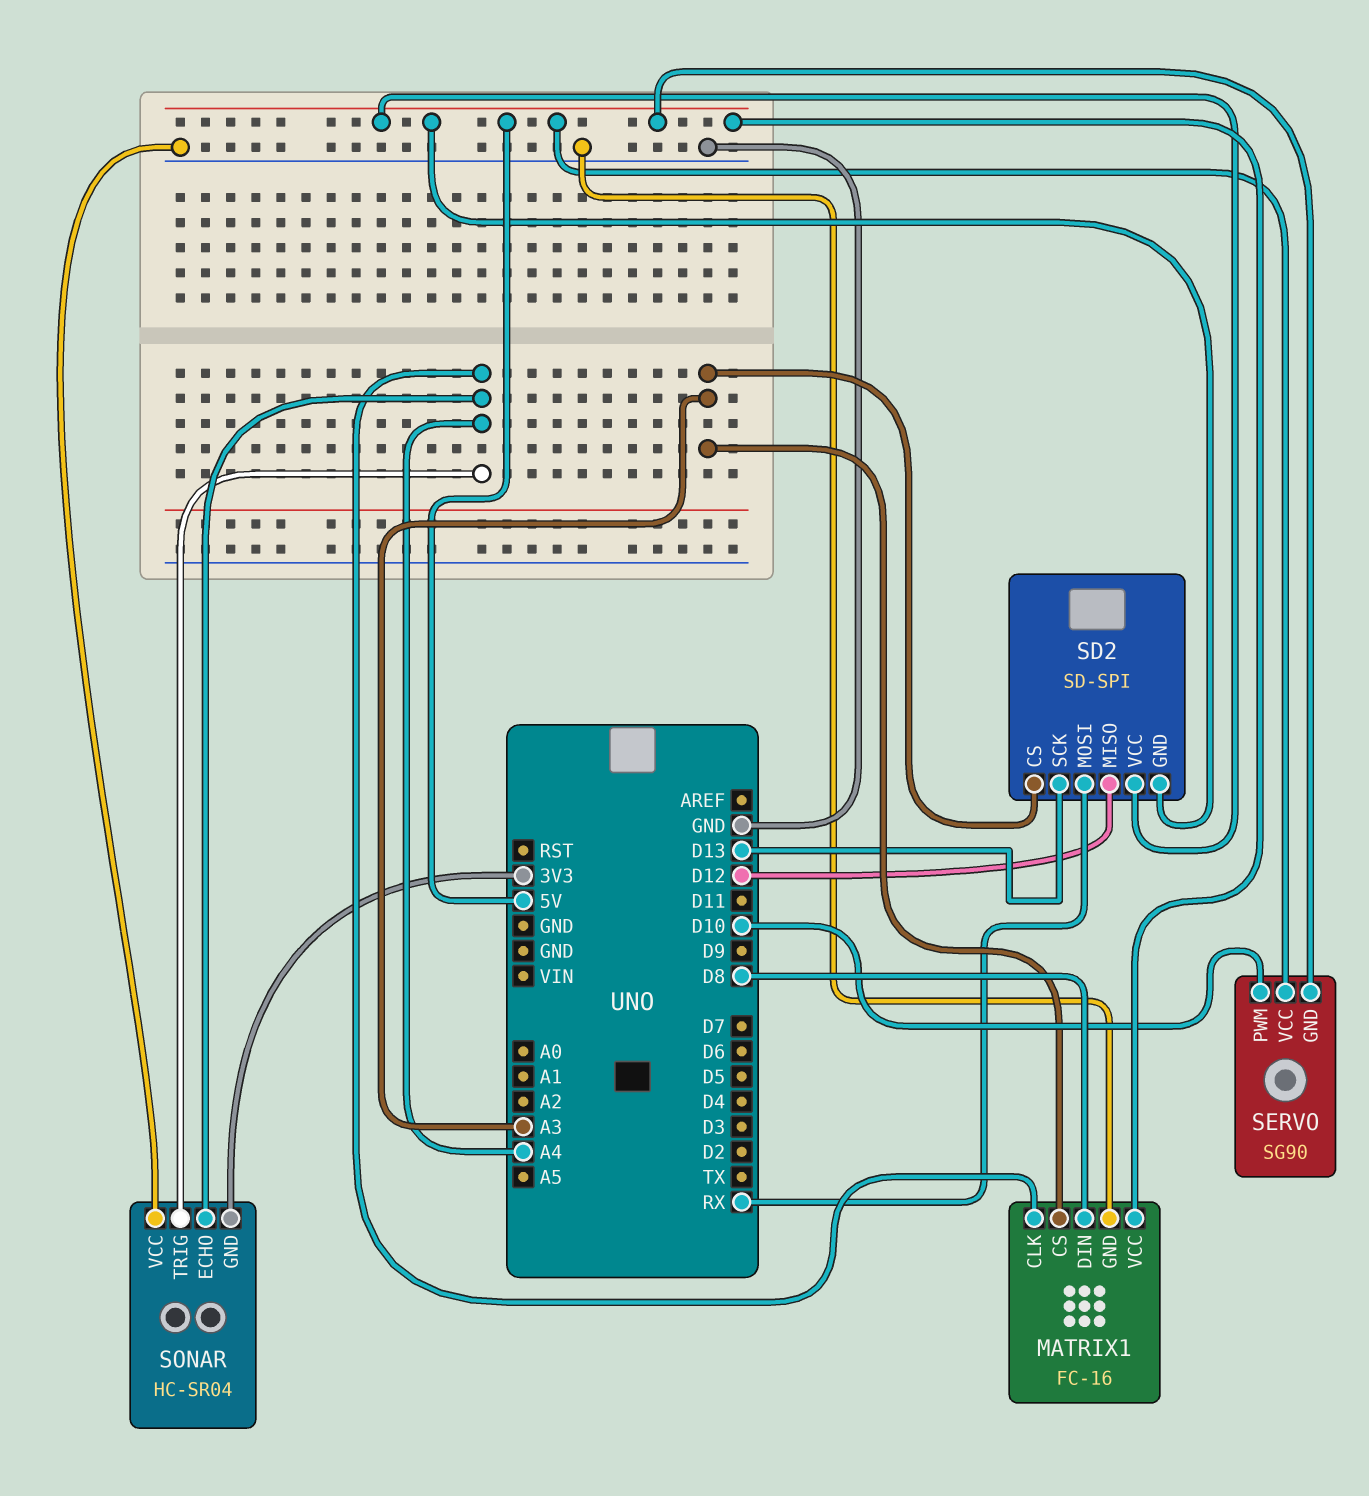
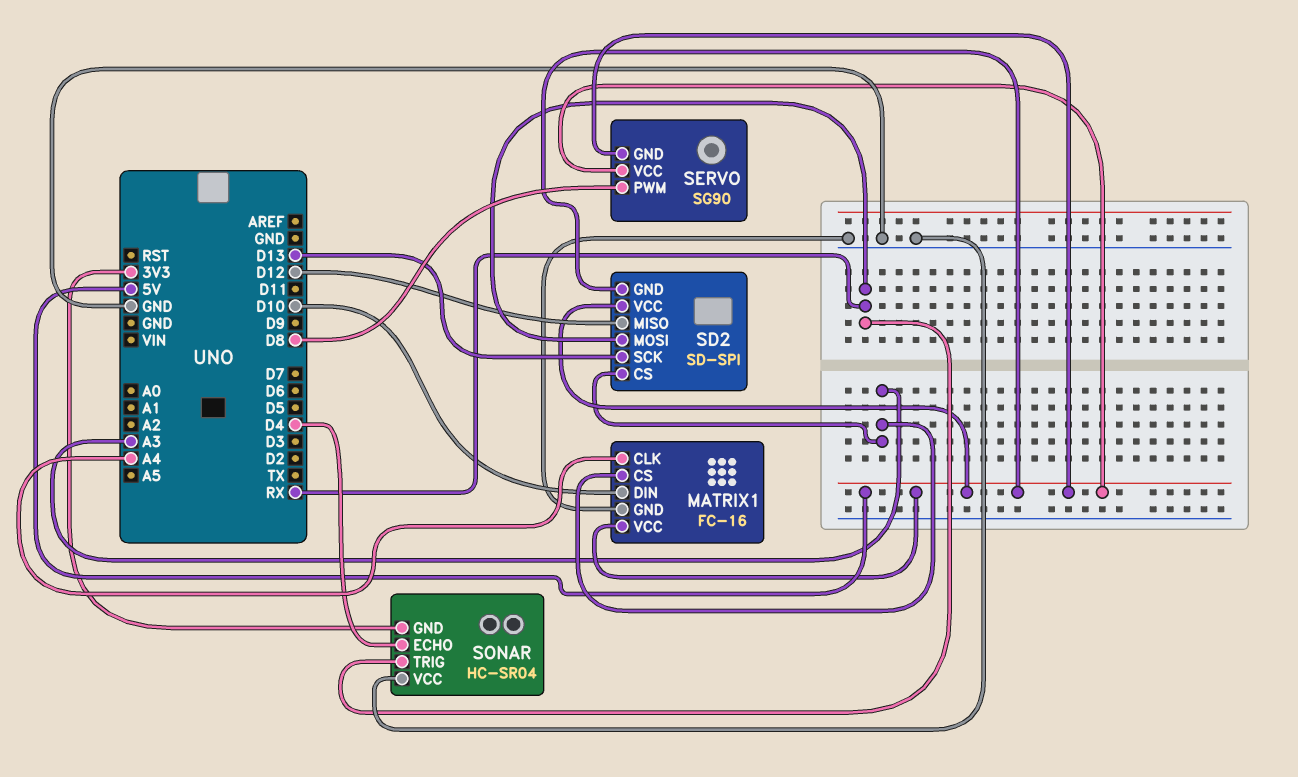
MATRIX1 pin DIN: D8 -> D10
SERVO pin PWM: D10 -> D8
SONAR pin ECHO: A4 -> D4
SONAR pin TRIG: A4 -> RX

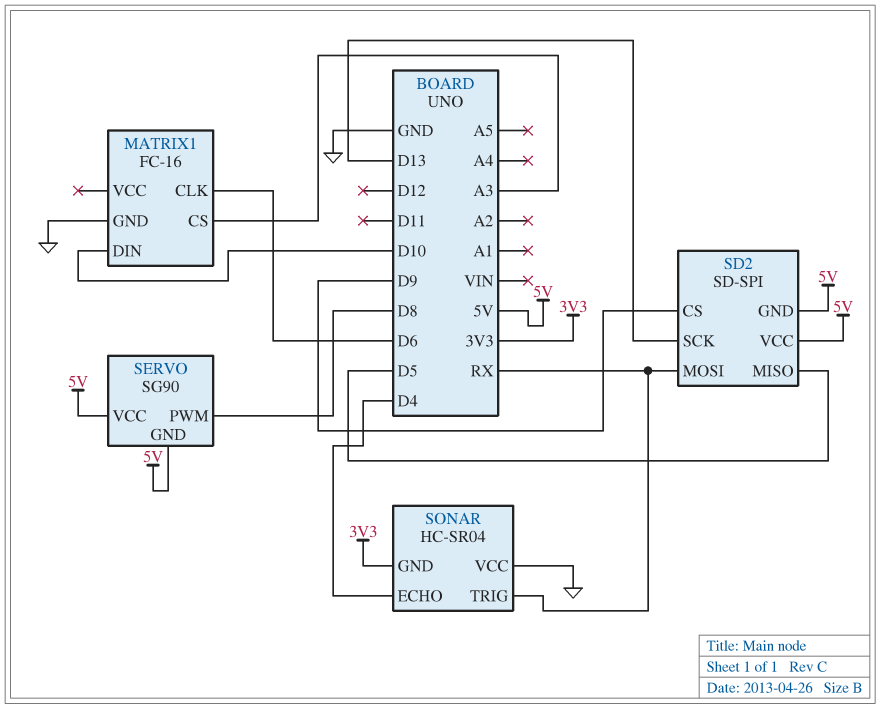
MATRIX1 pin CLK: A4 -> D6
MATRIX1 pin VCC: 5V -> none
SD2 pin CS: A3 -> D9
SD2 pin MISO: D12 -> D5

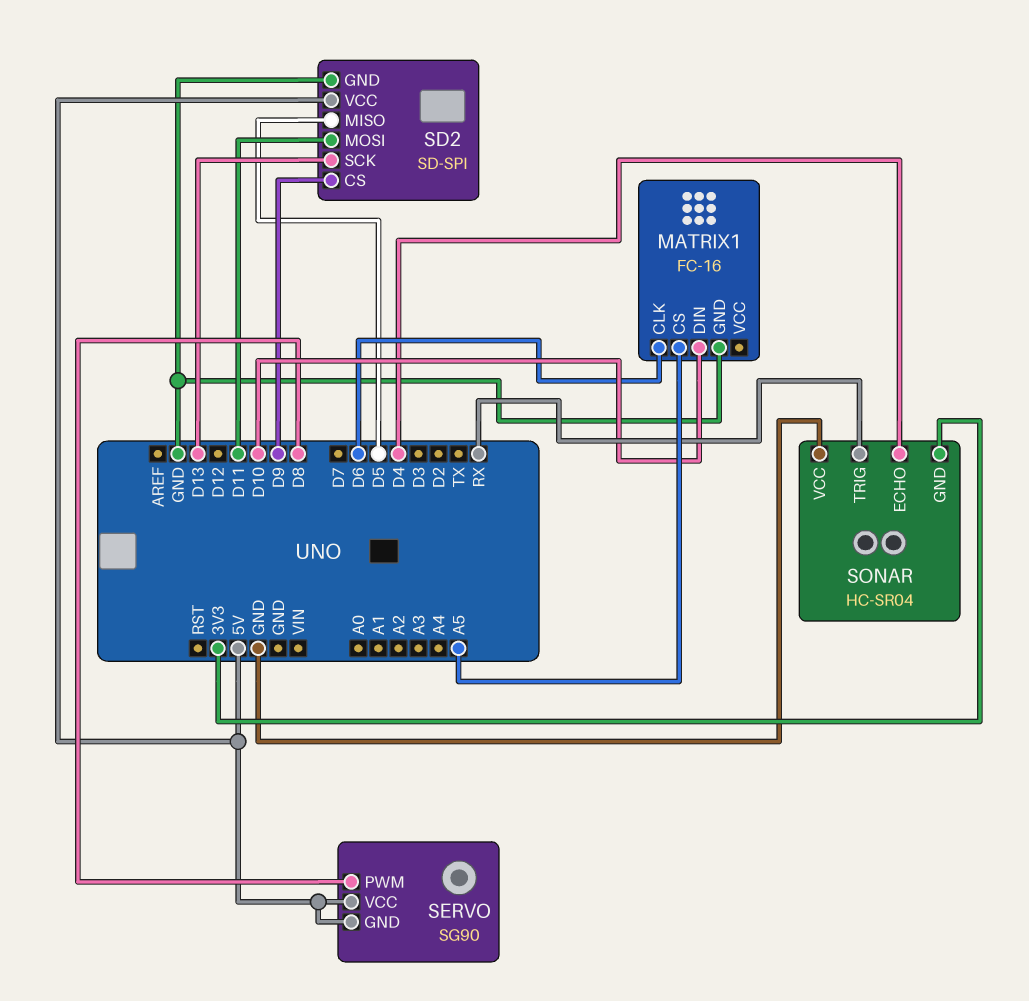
MATRIX1 pin CS: A3 -> A5
SD2 pin GND: 5V -> GND
SD2 pin MOSI: RX -> D11

